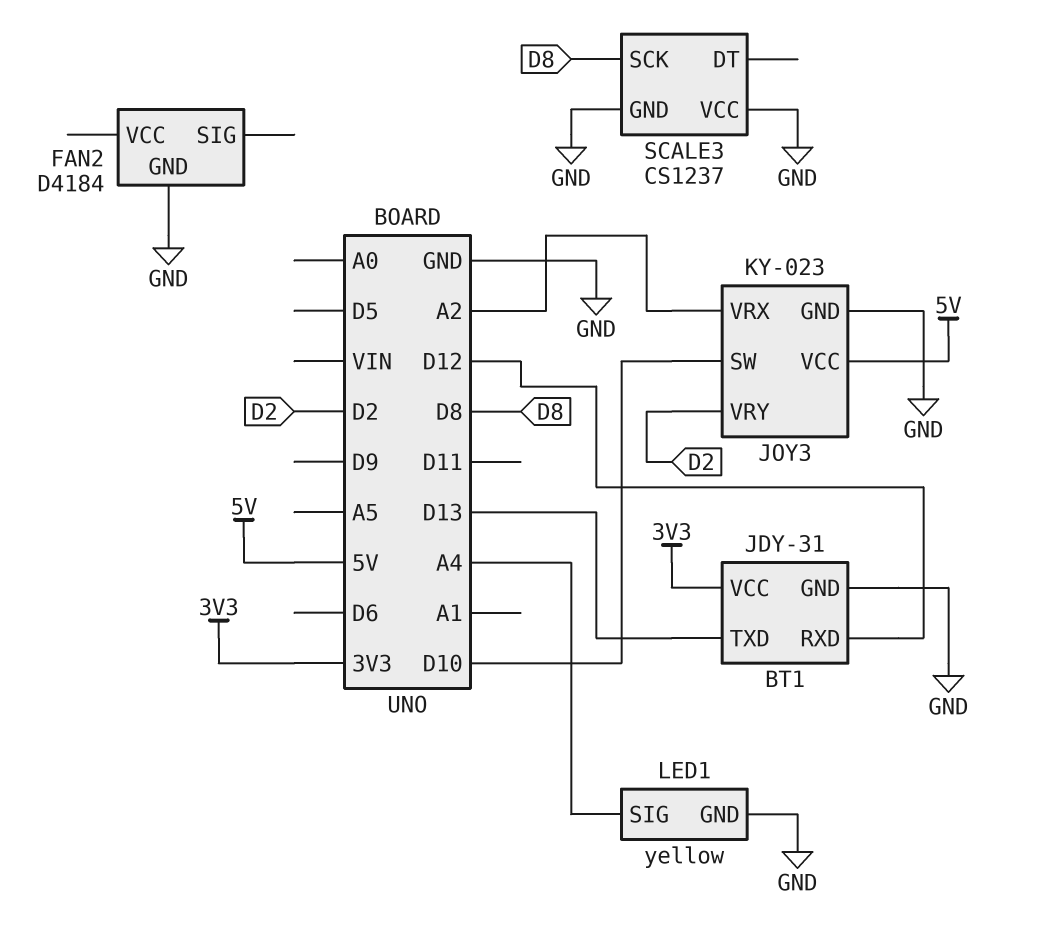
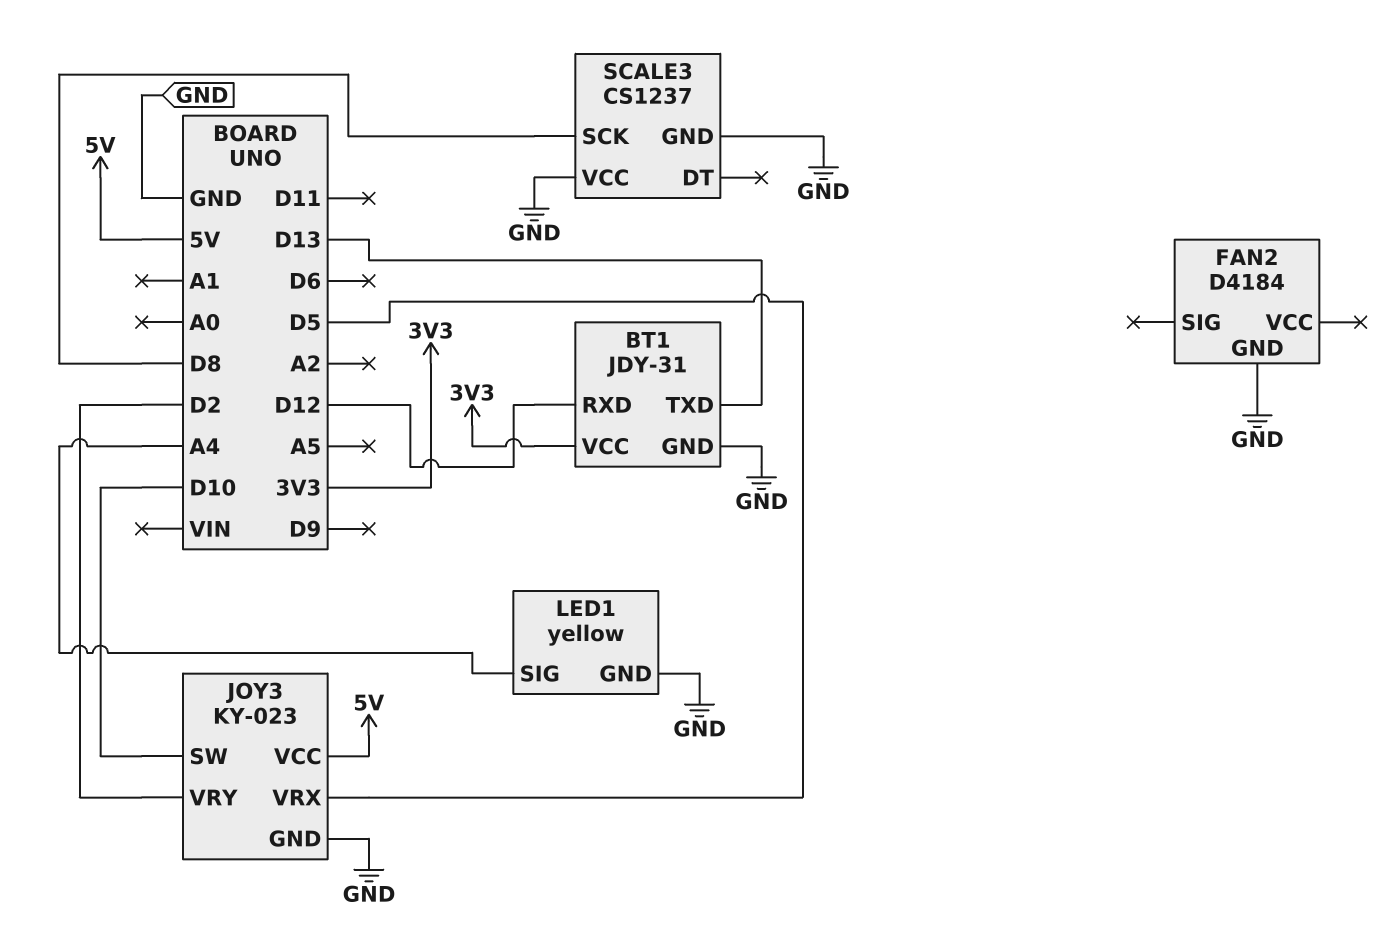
JOY3 pin VRX: A2 -> D5

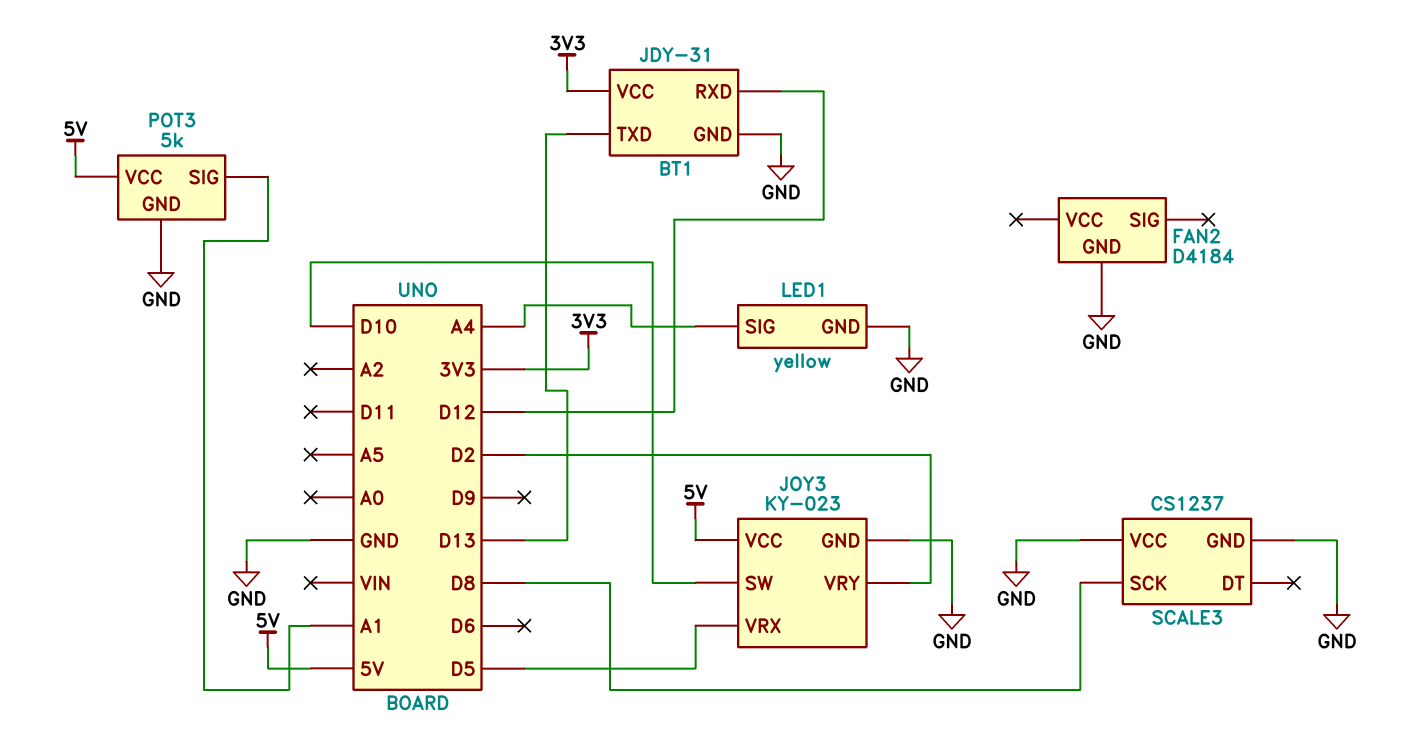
POT3: none -> 5k
POT3 pin GND: none -> GND
POT3 pin SIG: none -> A1
POT3 pin VCC: none -> 5V

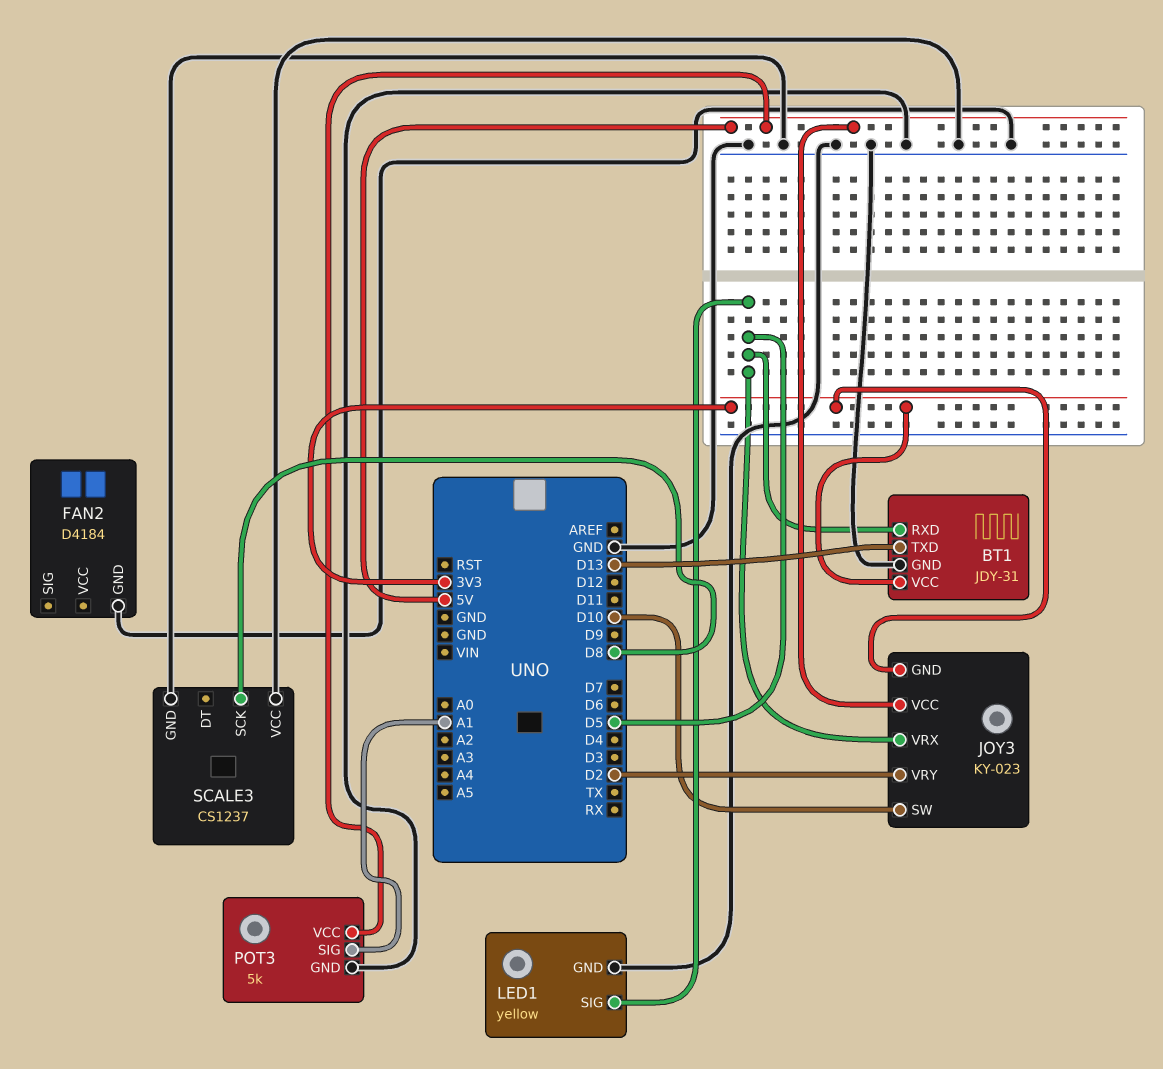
BT1 pin RXD: D12 -> D5
JOY3 pin GND: GND -> 3V3
LED1 pin SIG: A4 -> D5

